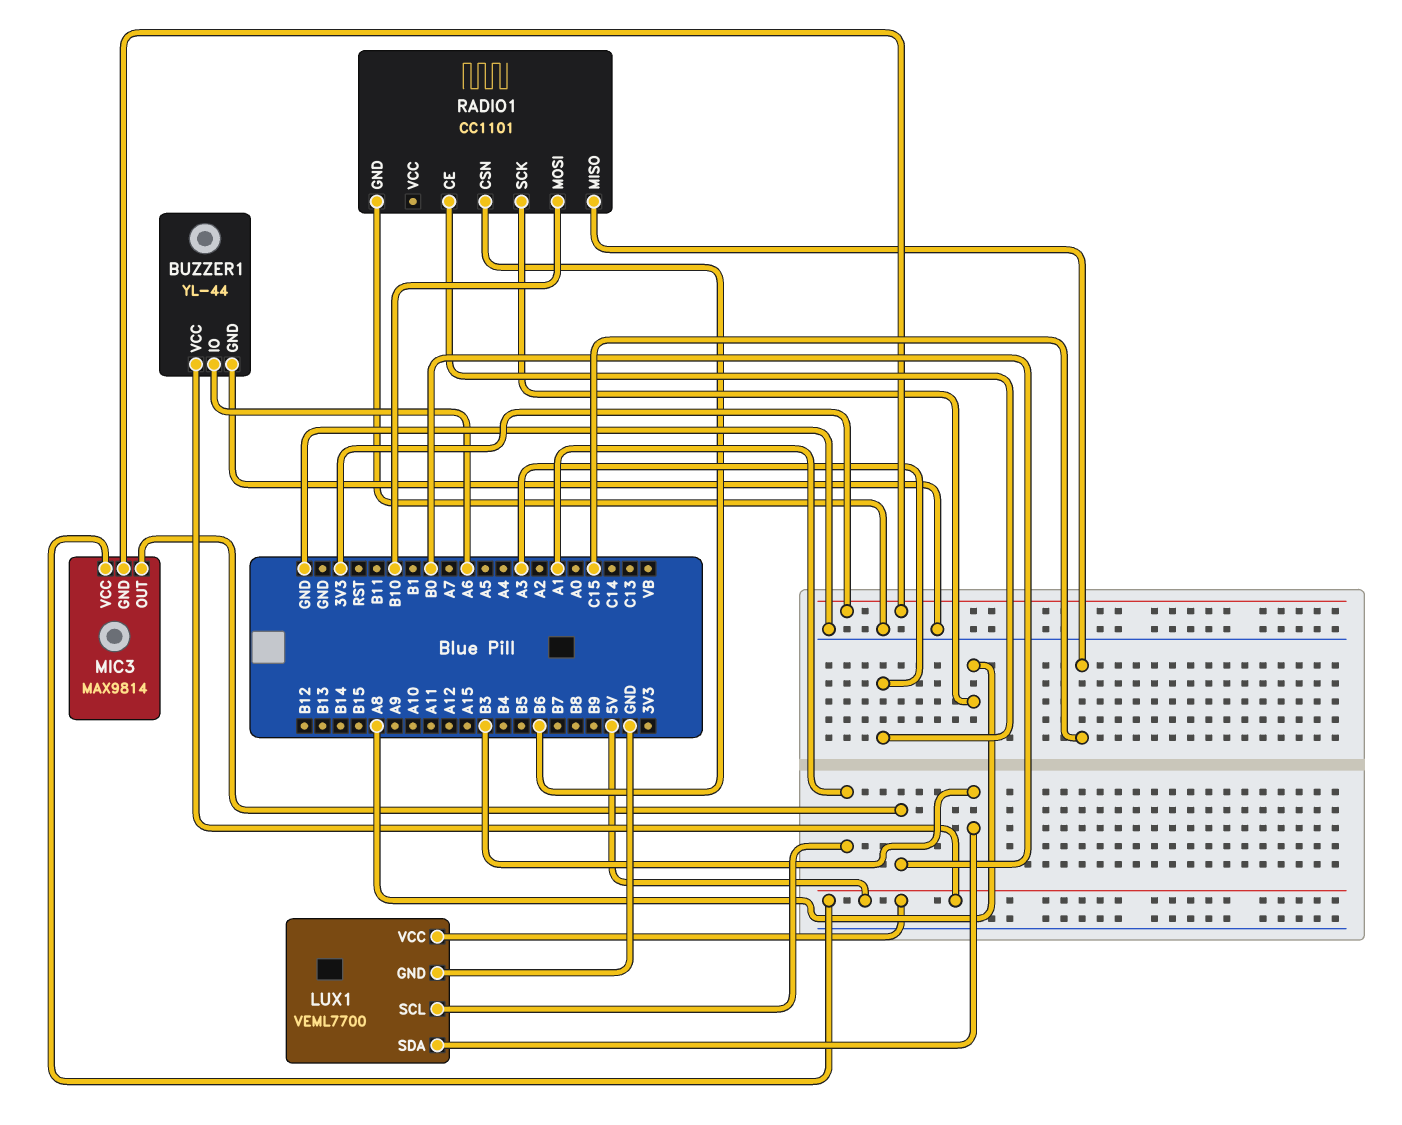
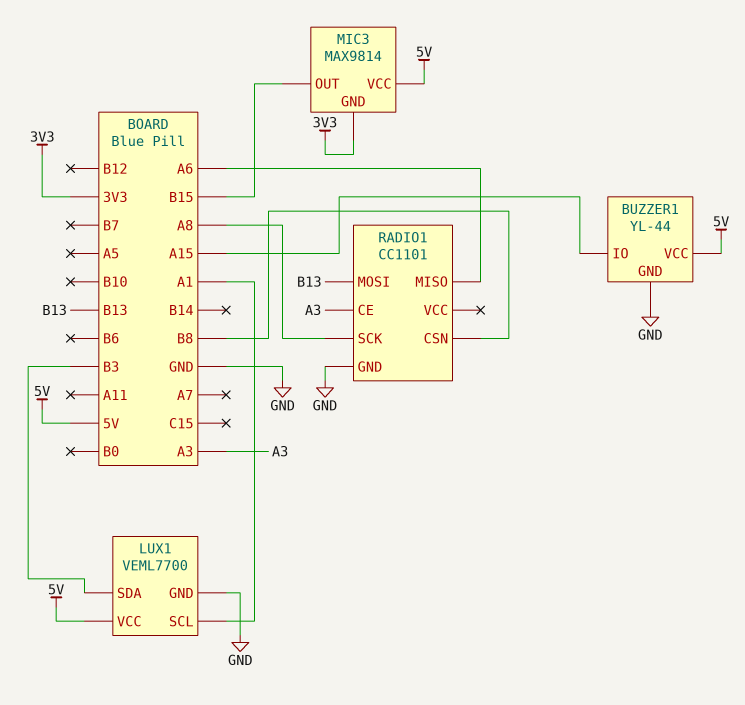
BUZZER1 pin IO: A6 -> A15
MIC3 pin OUT: B0 -> B15
RADIO1 pin CSN: B6 -> B8
RADIO1 pin MISO: C15 -> A6
RADIO1 pin MOSI: B10 -> B13

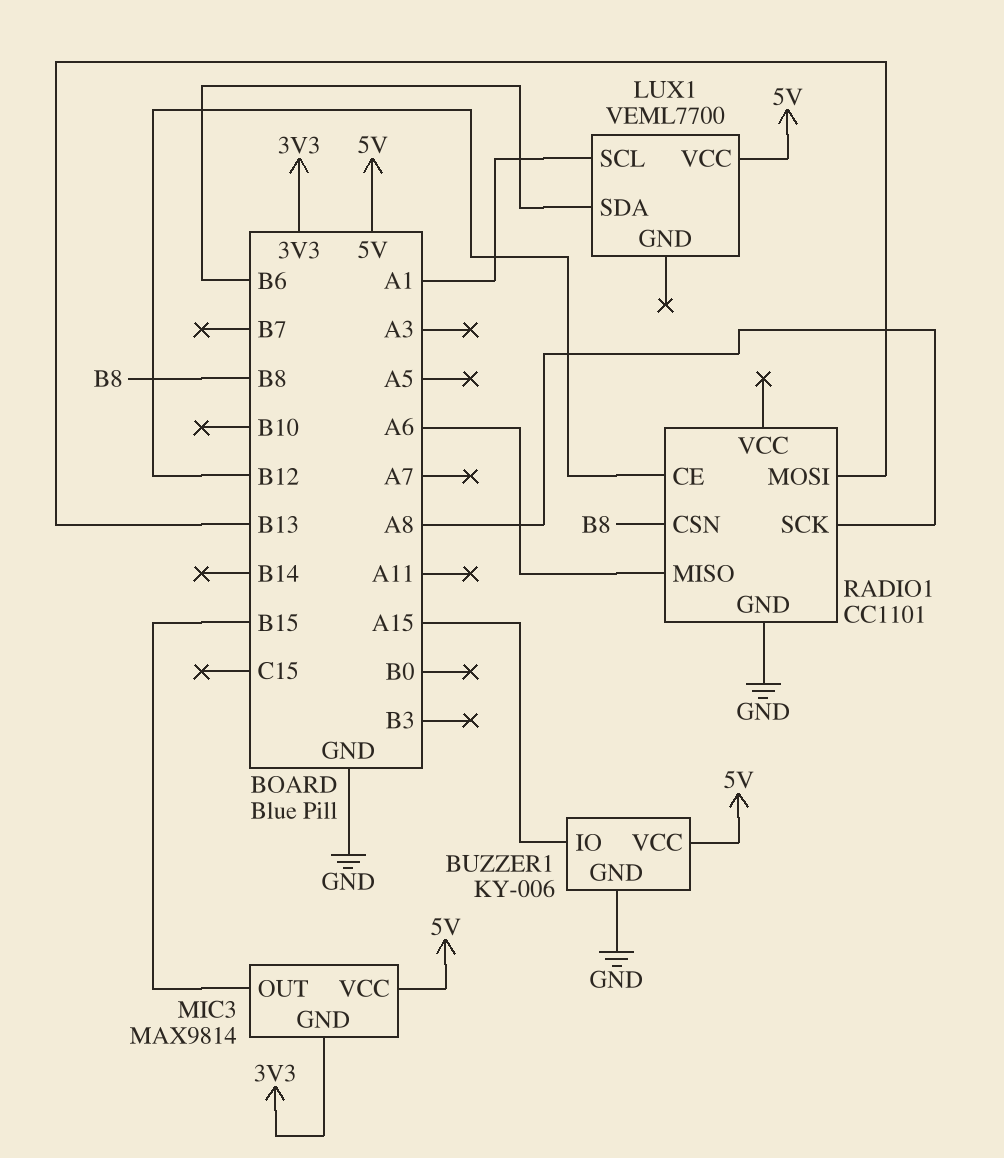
BUZZER1: YL-44 -> KY-006
LUX1 pin GND: GND -> none
LUX1 pin SDA: B3 -> B6
RADIO1 pin CE: A3 -> B12

